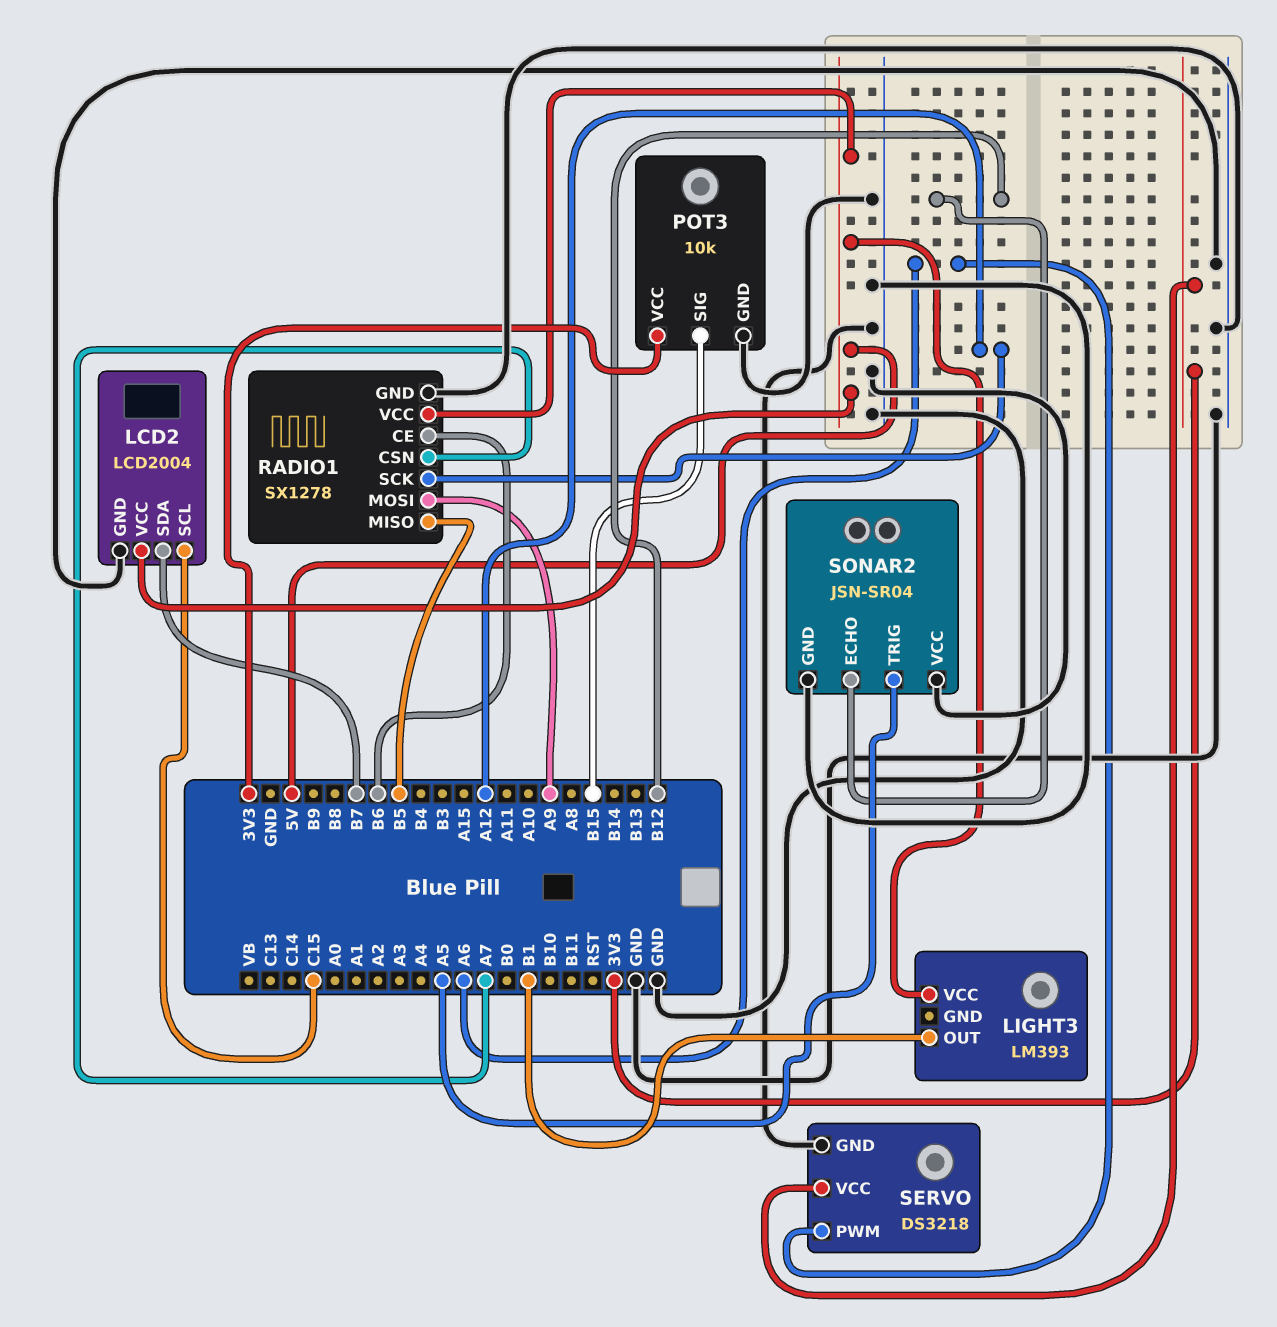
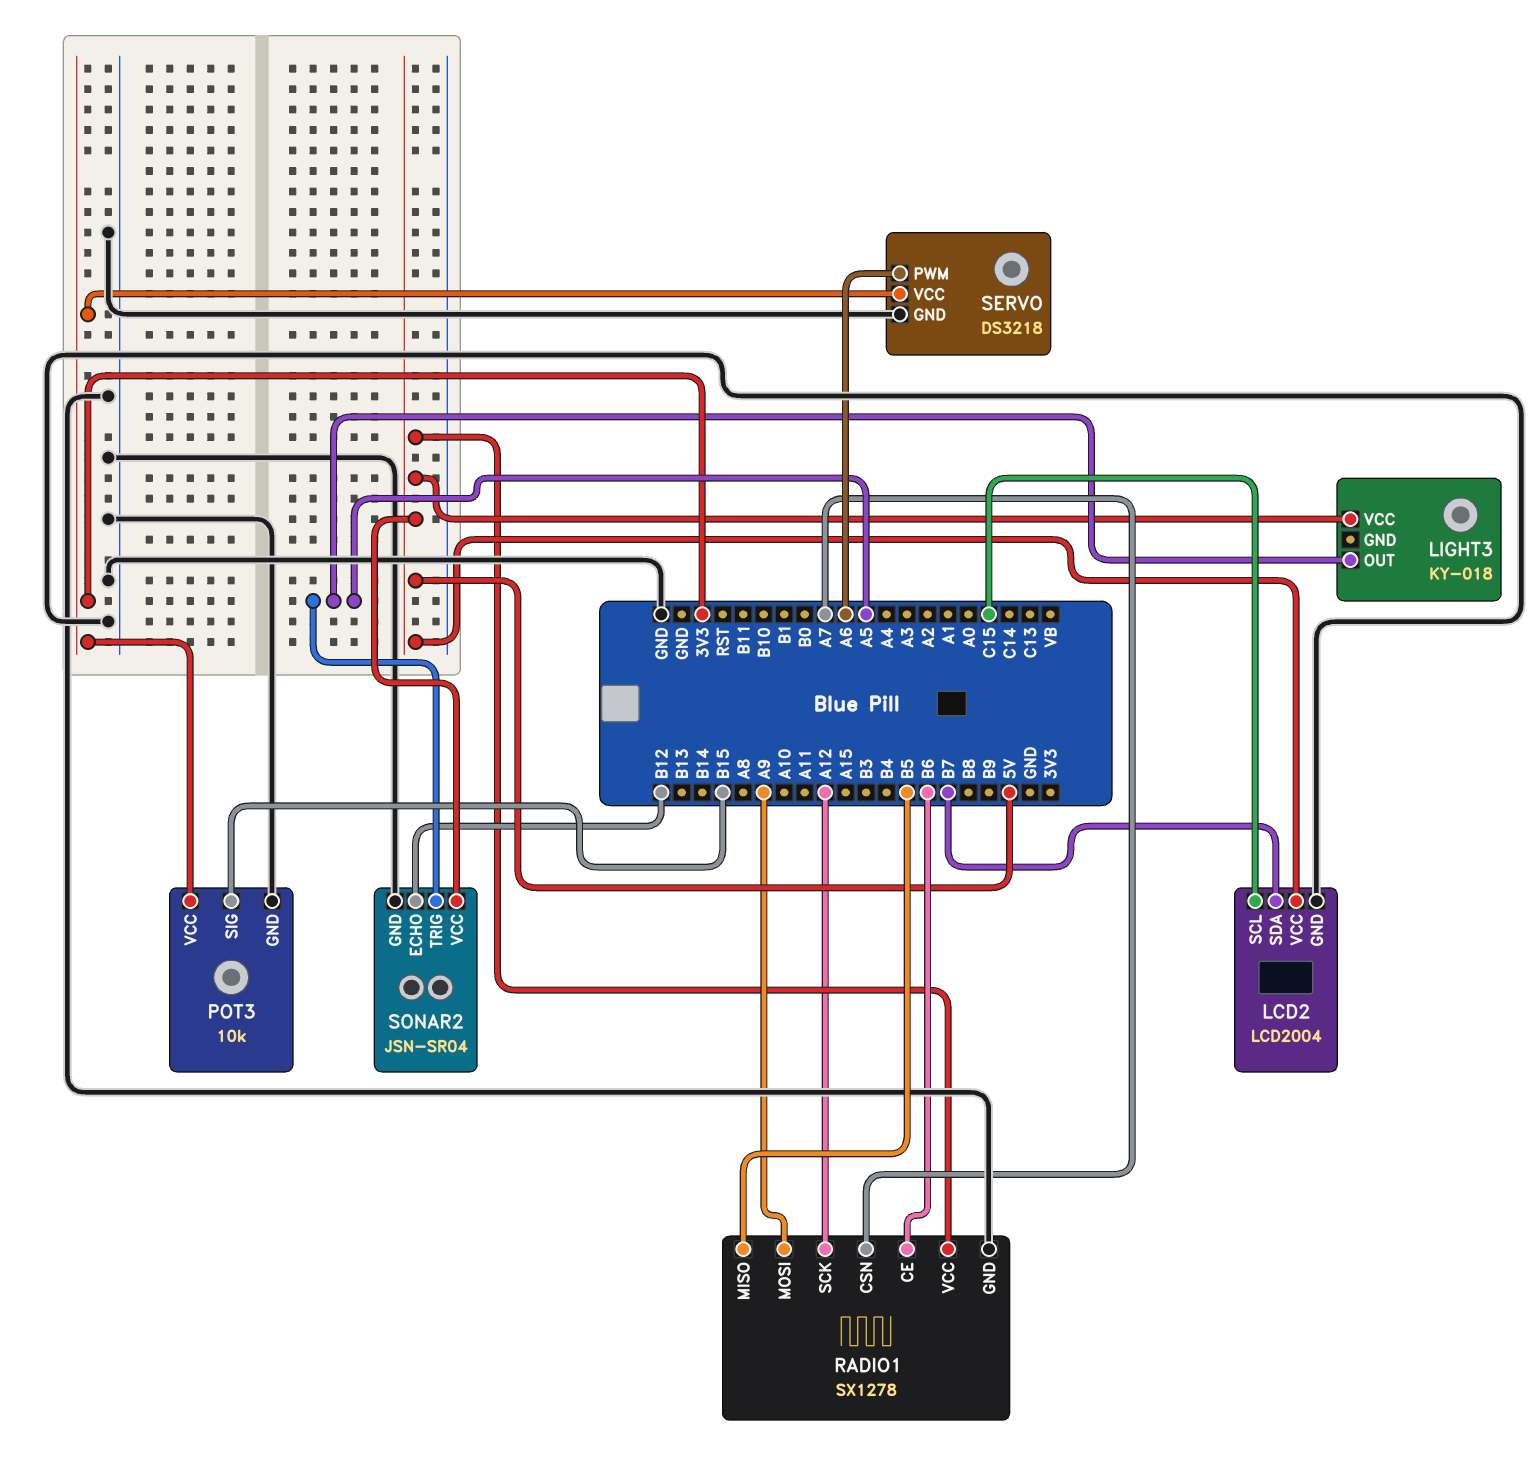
LIGHT3: LM393 -> KY-018
LIGHT3 pin OUT: B1 -> A5
SONAR2 pin VCC: GND -> 5V

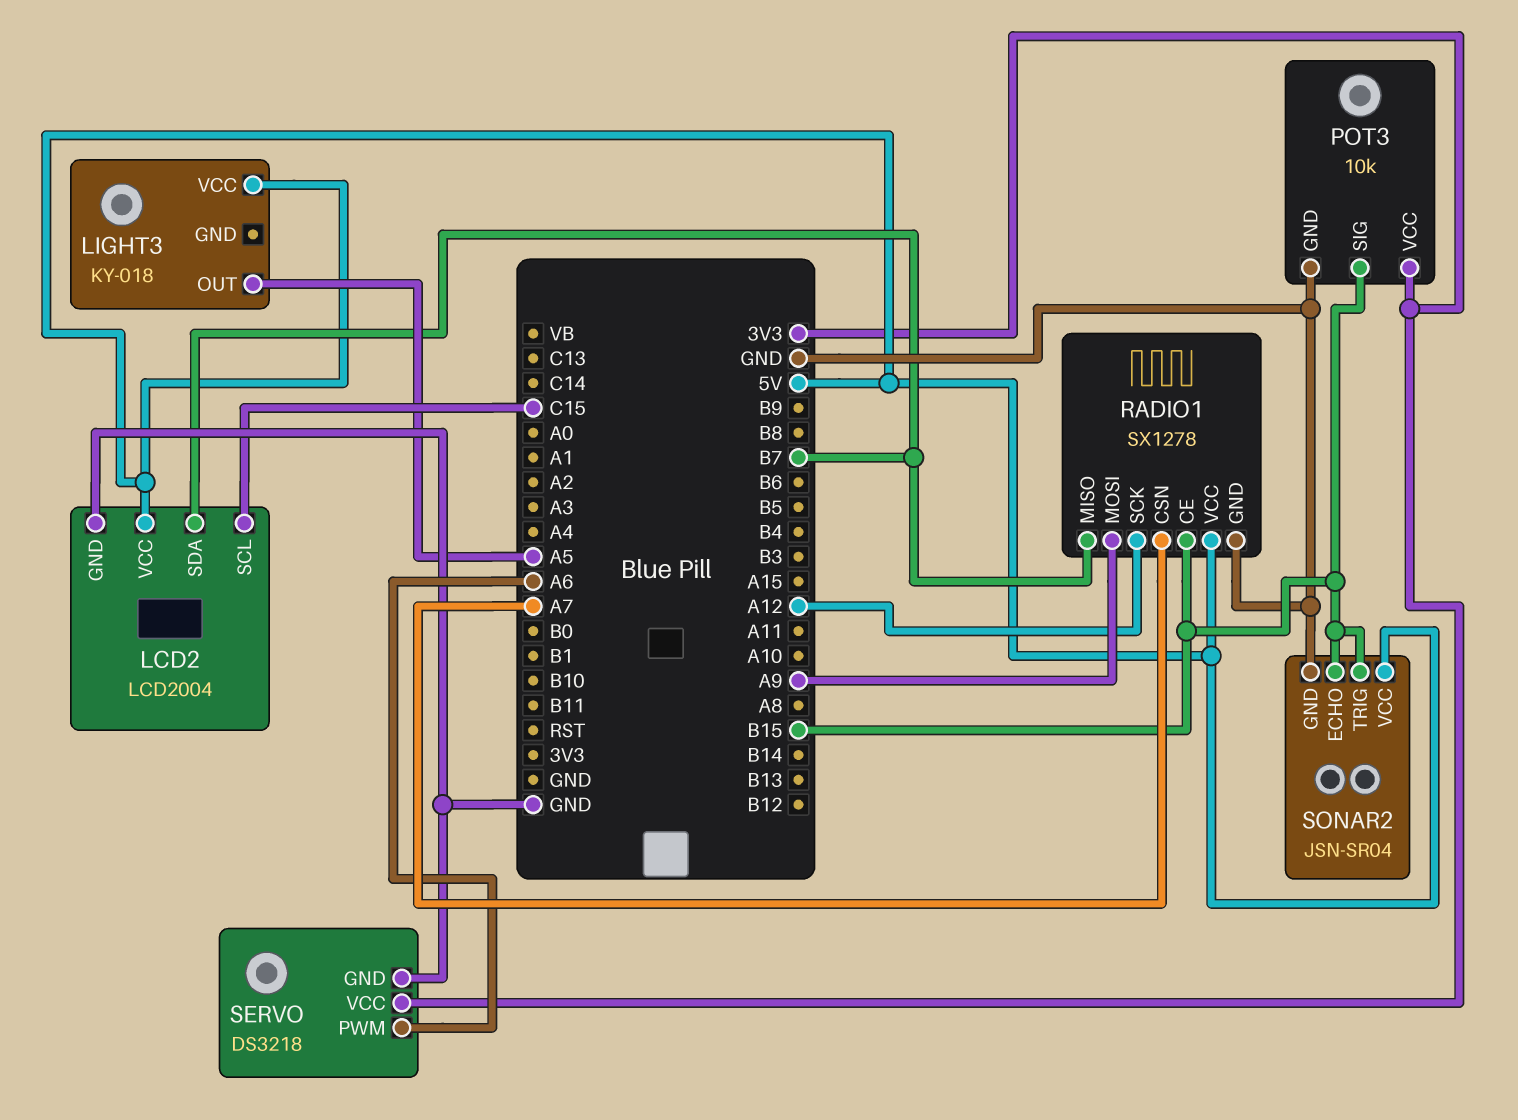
RADIO1 pin CE: B6 -> B15
RADIO1 pin MISO: B5 -> B7
SONAR2 pin ECHO: B12 -> B15
SONAR2 pin TRIG: A5 -> B15

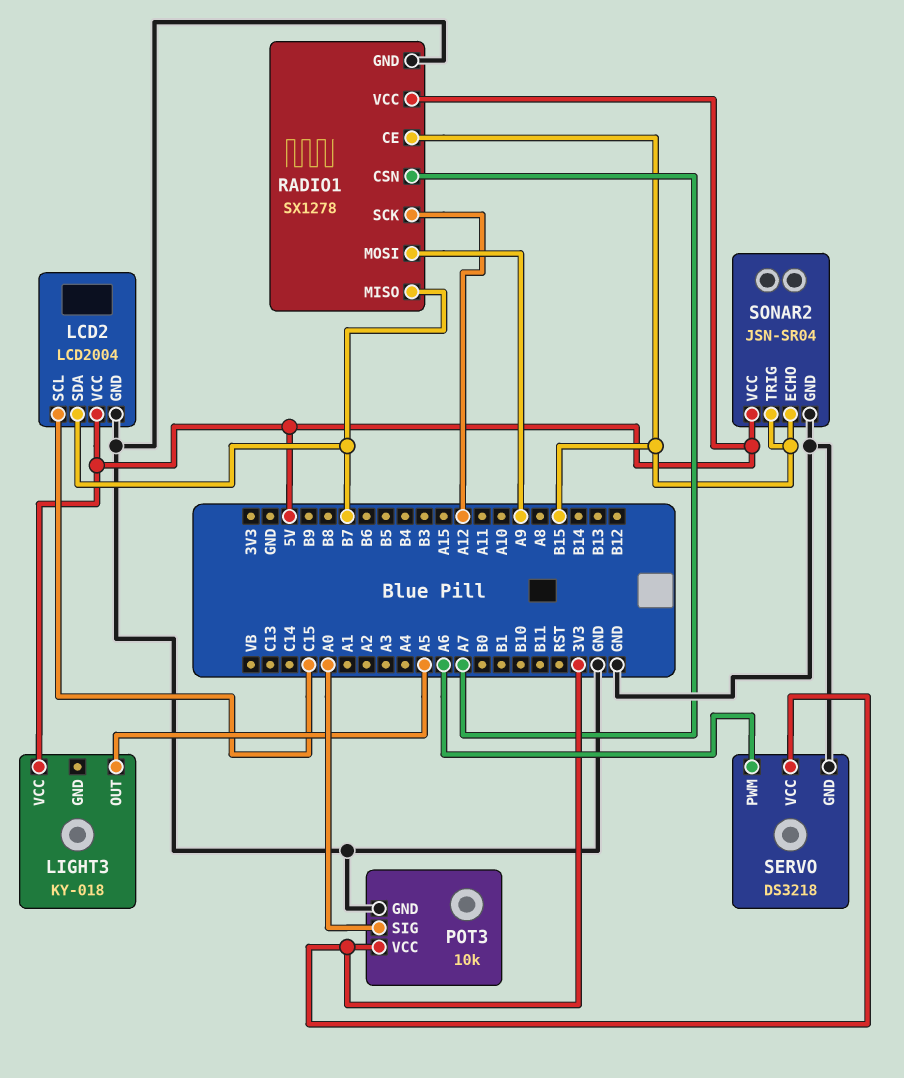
POT3 pin SIG: B15 -> A0

